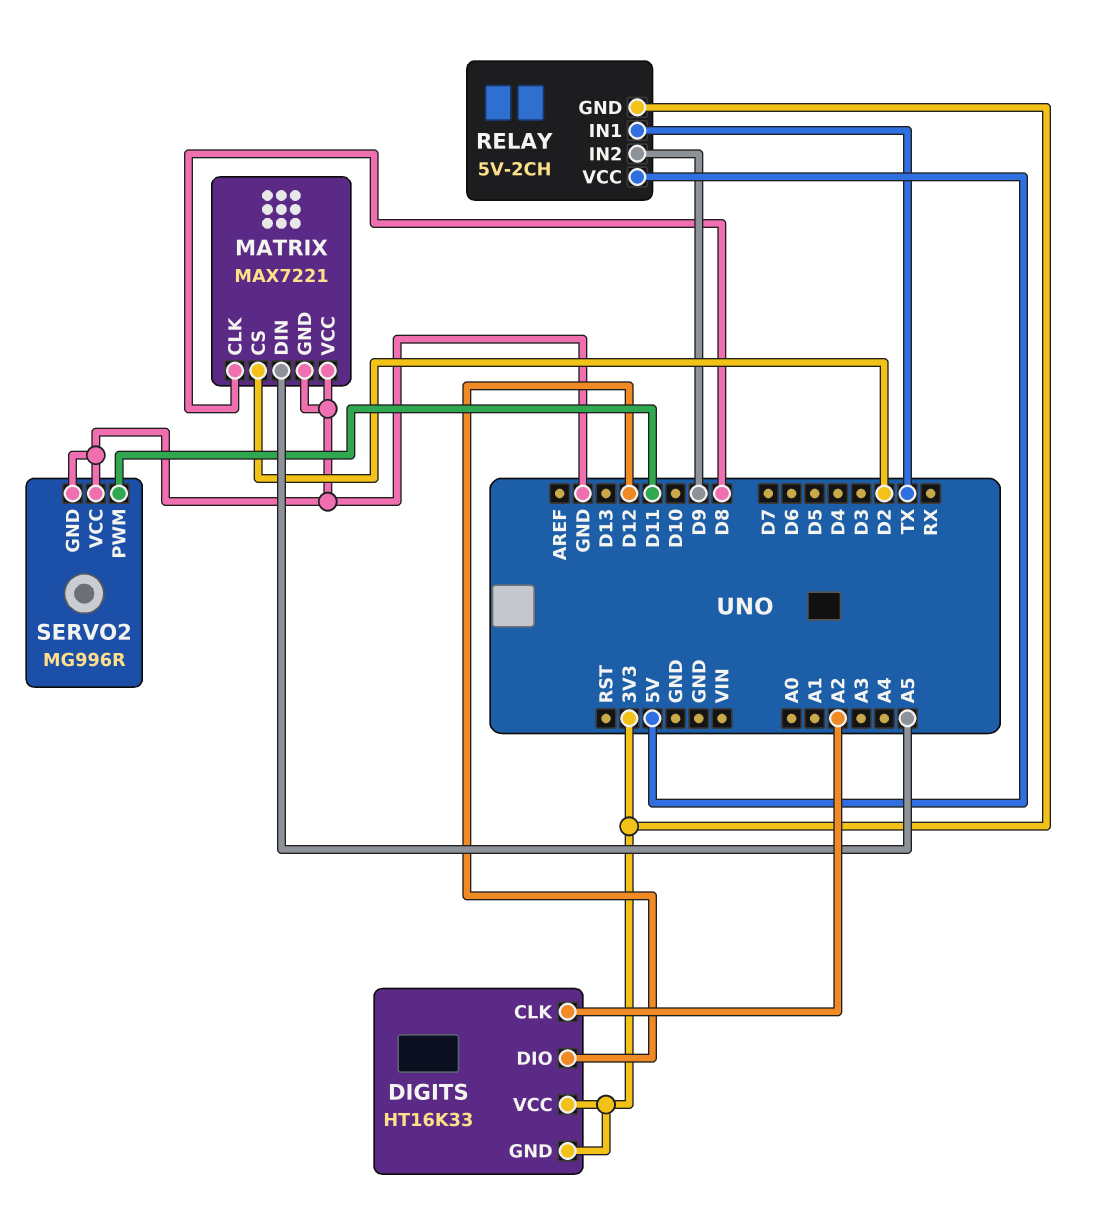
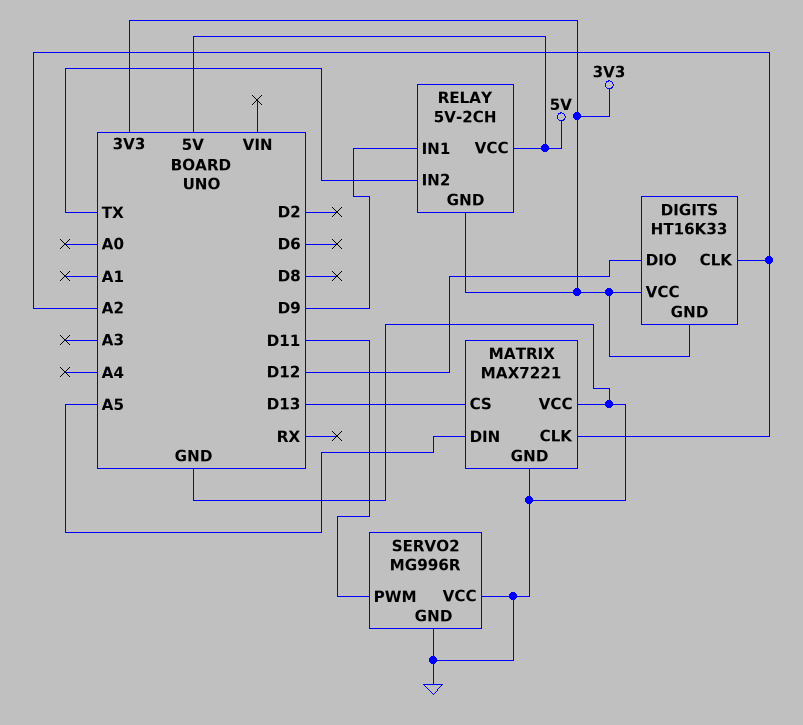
MATRIX pin CLK: D8 -> A2
MATRIX pin CS: D2 -> D13
RELAY pin IN1: TX -> D9
RELAY pin IN2: D9 -> TX

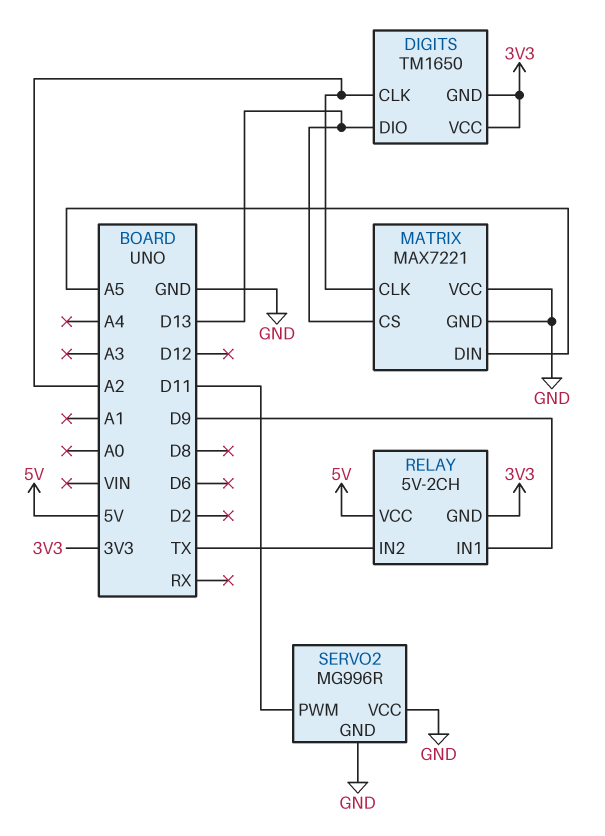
DIGITS: HT16K33 -> TM1650
DIGITS pin DIO: D12 -> D13

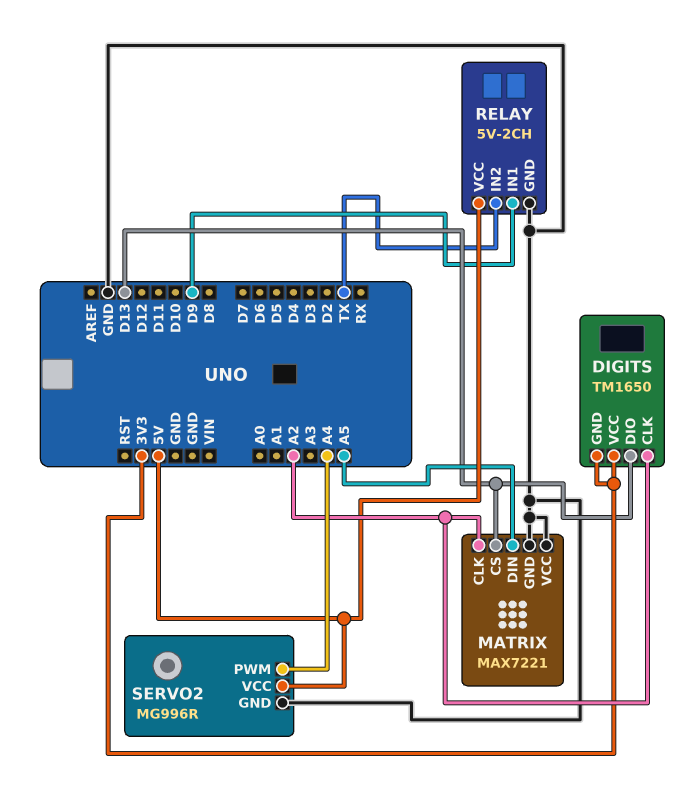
RELAY pin GND: 3V3 -> GND
SERVO2 pin PWM: D11 -> A4
SERVO2 pin VCC: GND -> 5V

